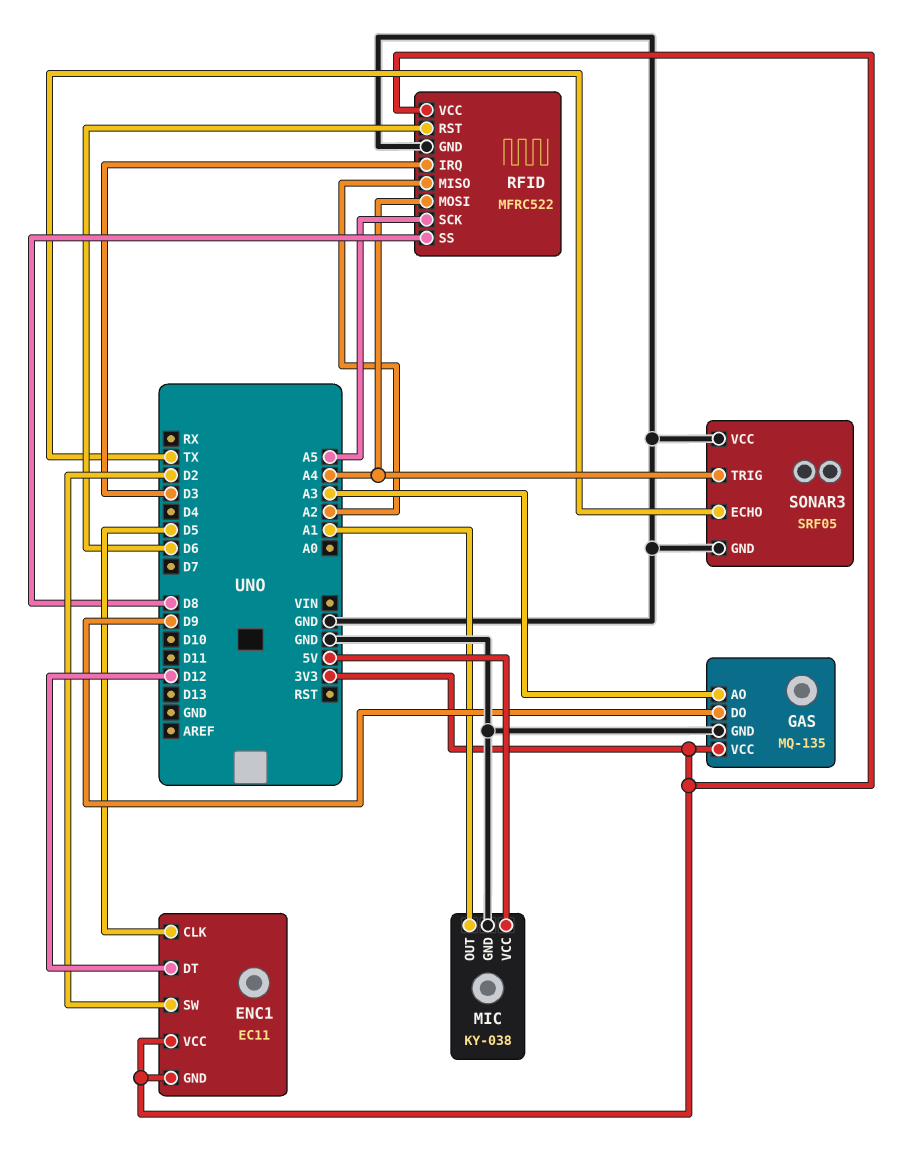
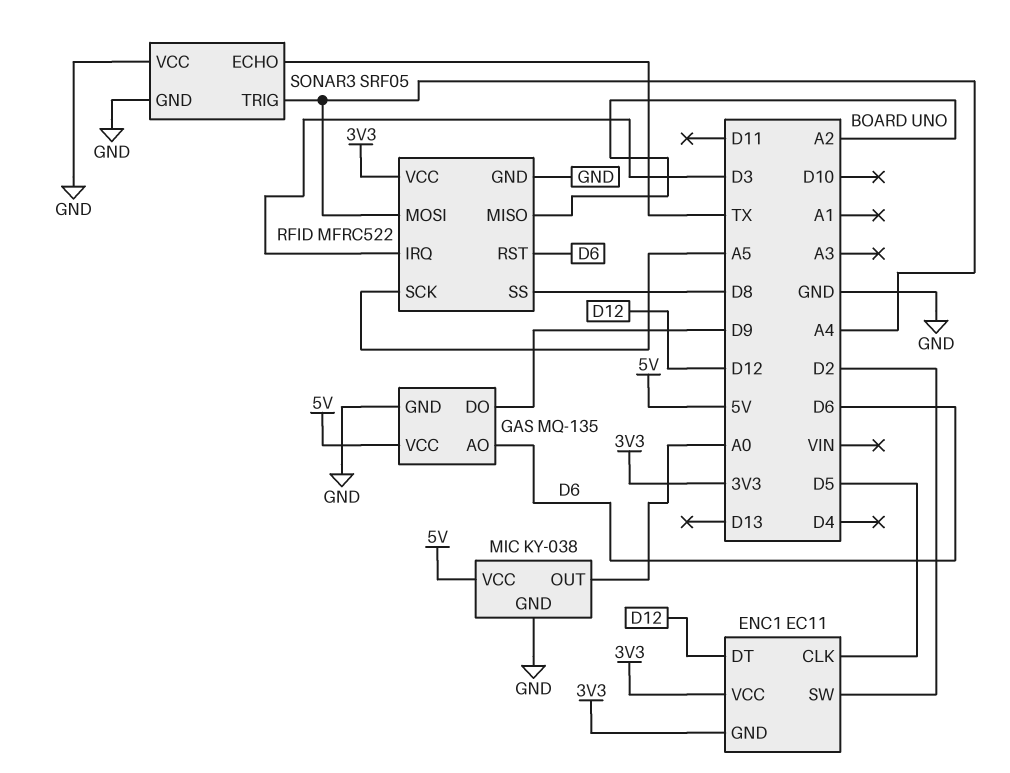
GAS pin AO: A3 -> D6
GAS pin VCC: 3V3 -> 5V
MIC pin OUT: A1 -> A0

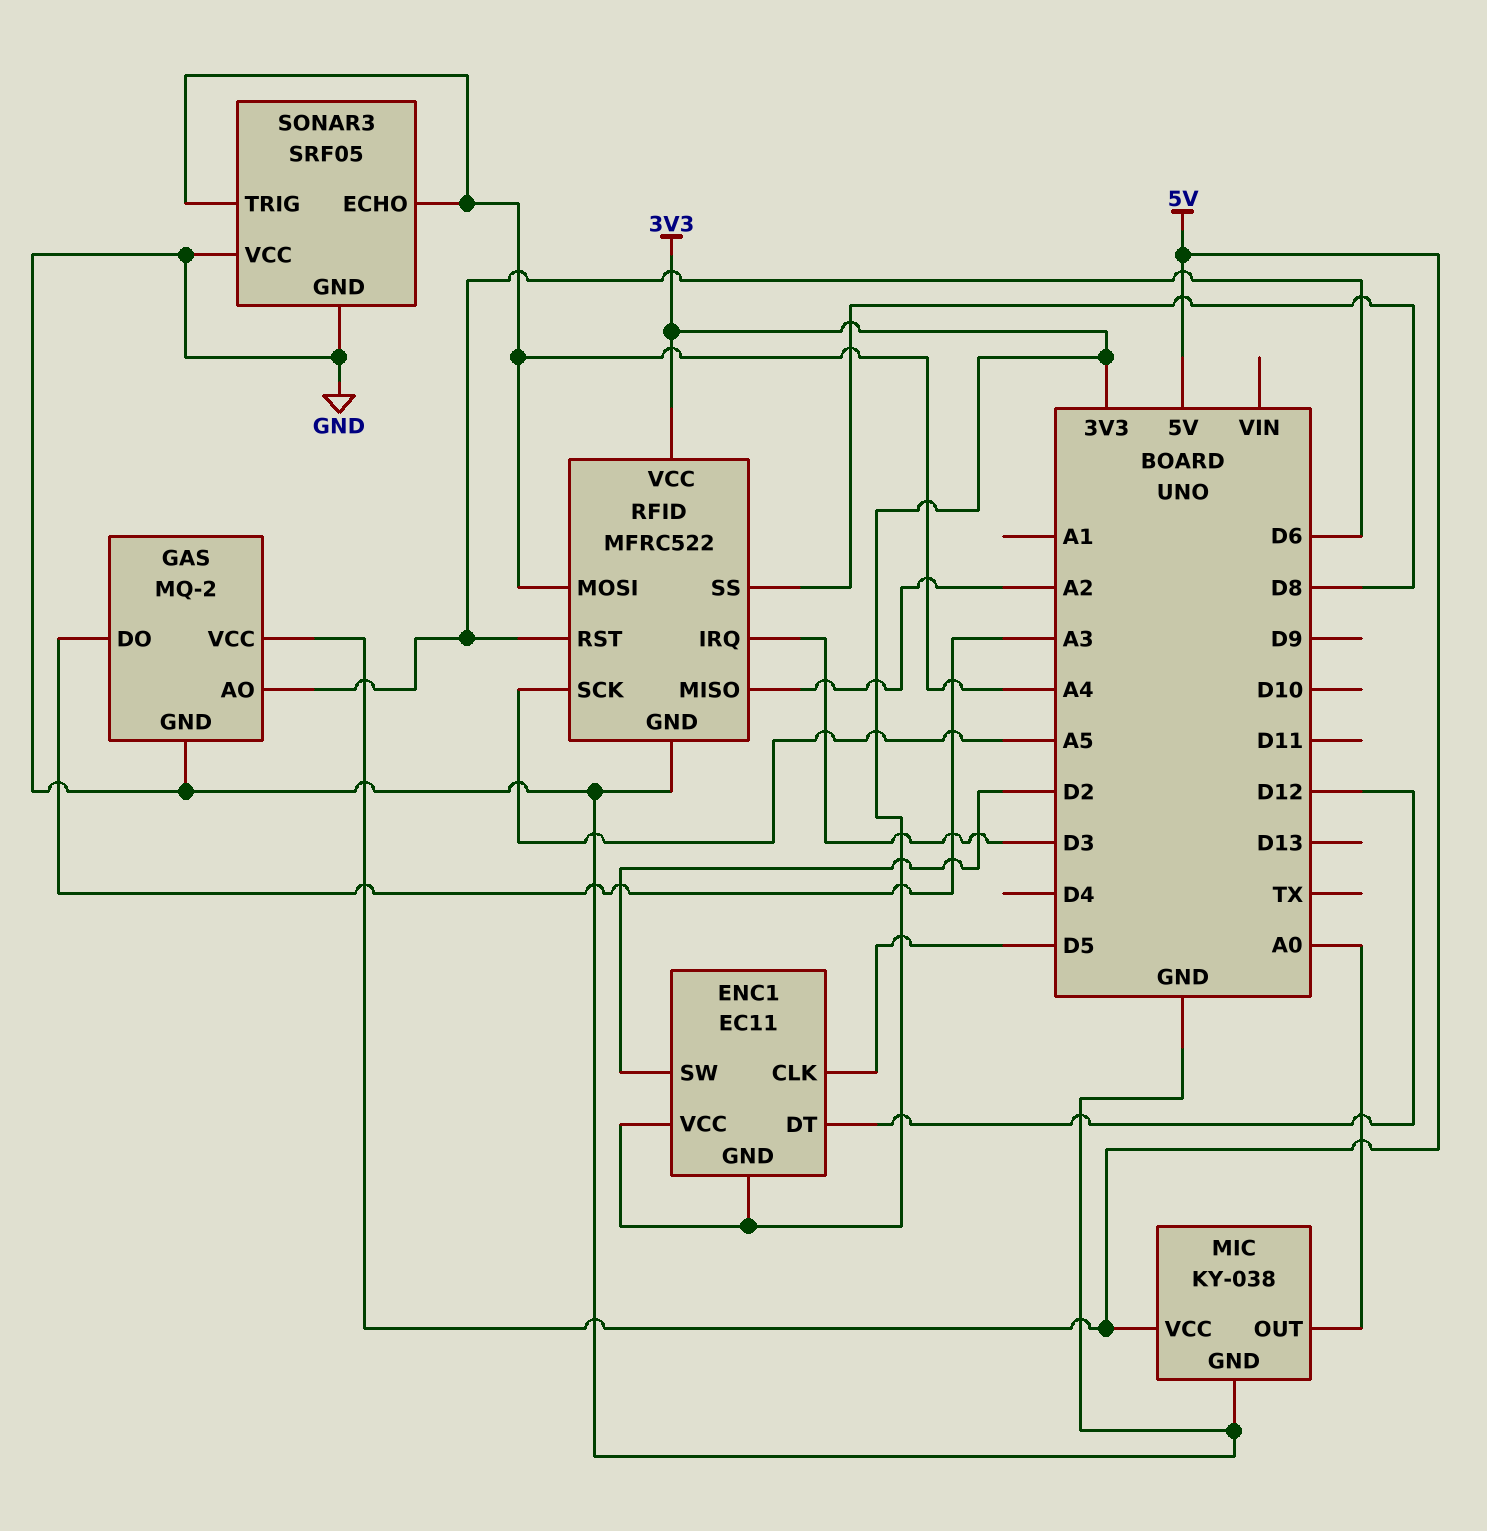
GAS: MQ-135 -> MQ-2
GAS pin DO: D9 -> A3
SONAR3 pin ECHO: TX -> A4

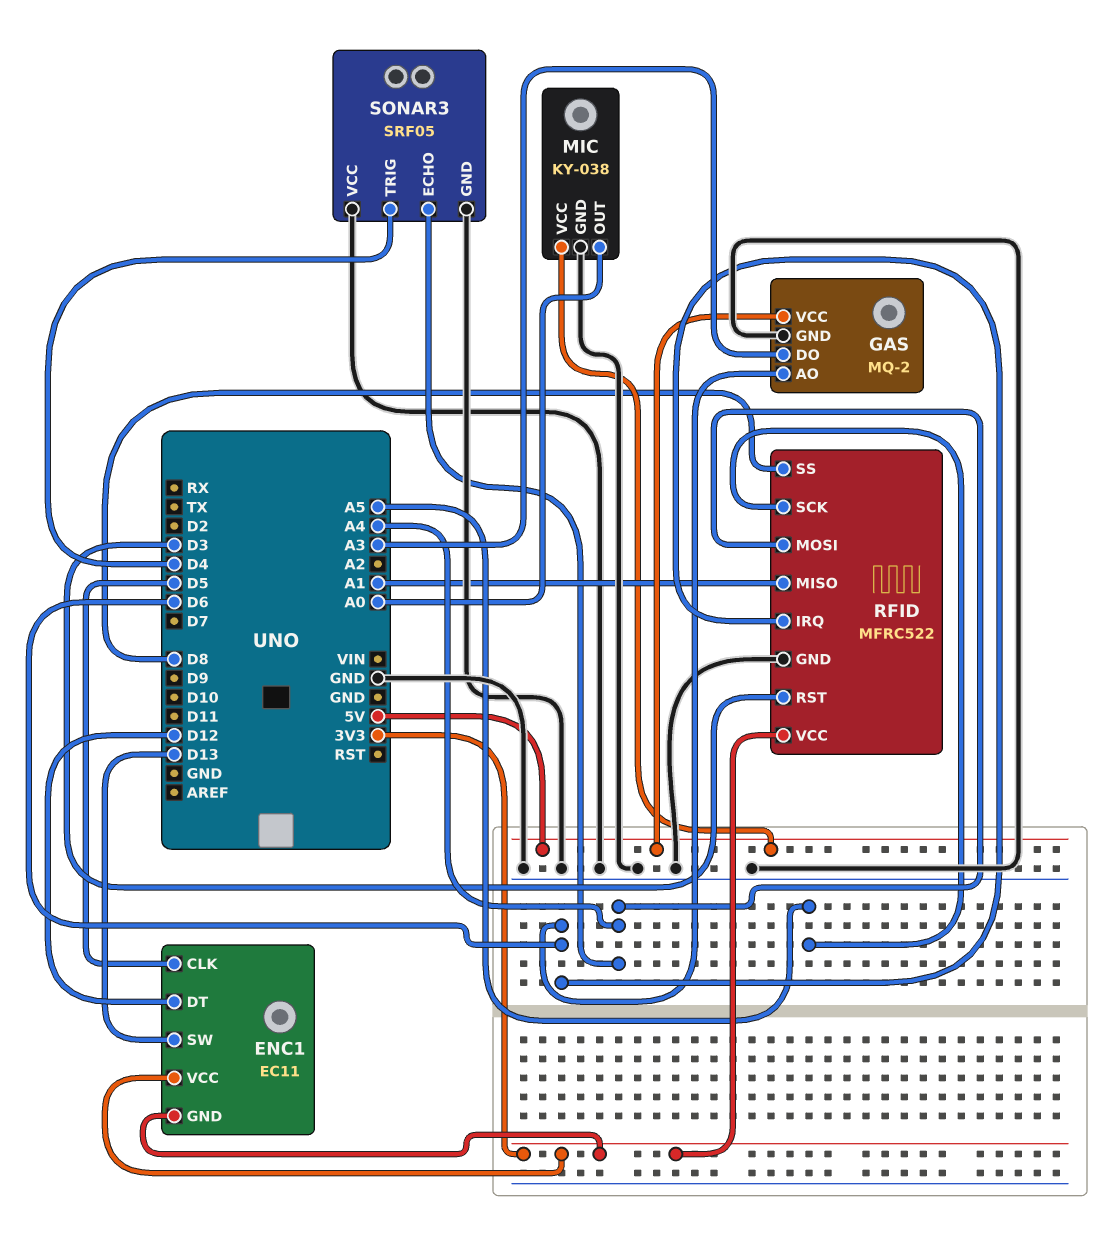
ENC1 pin SW: D2 -> D13
RFID pin IRQ: D3 -> D6
RFID pin MISO: A2 -> A1
RFID pin RST: D6 -> D3
SONAR3 pin TRIG: A4 -> D4

